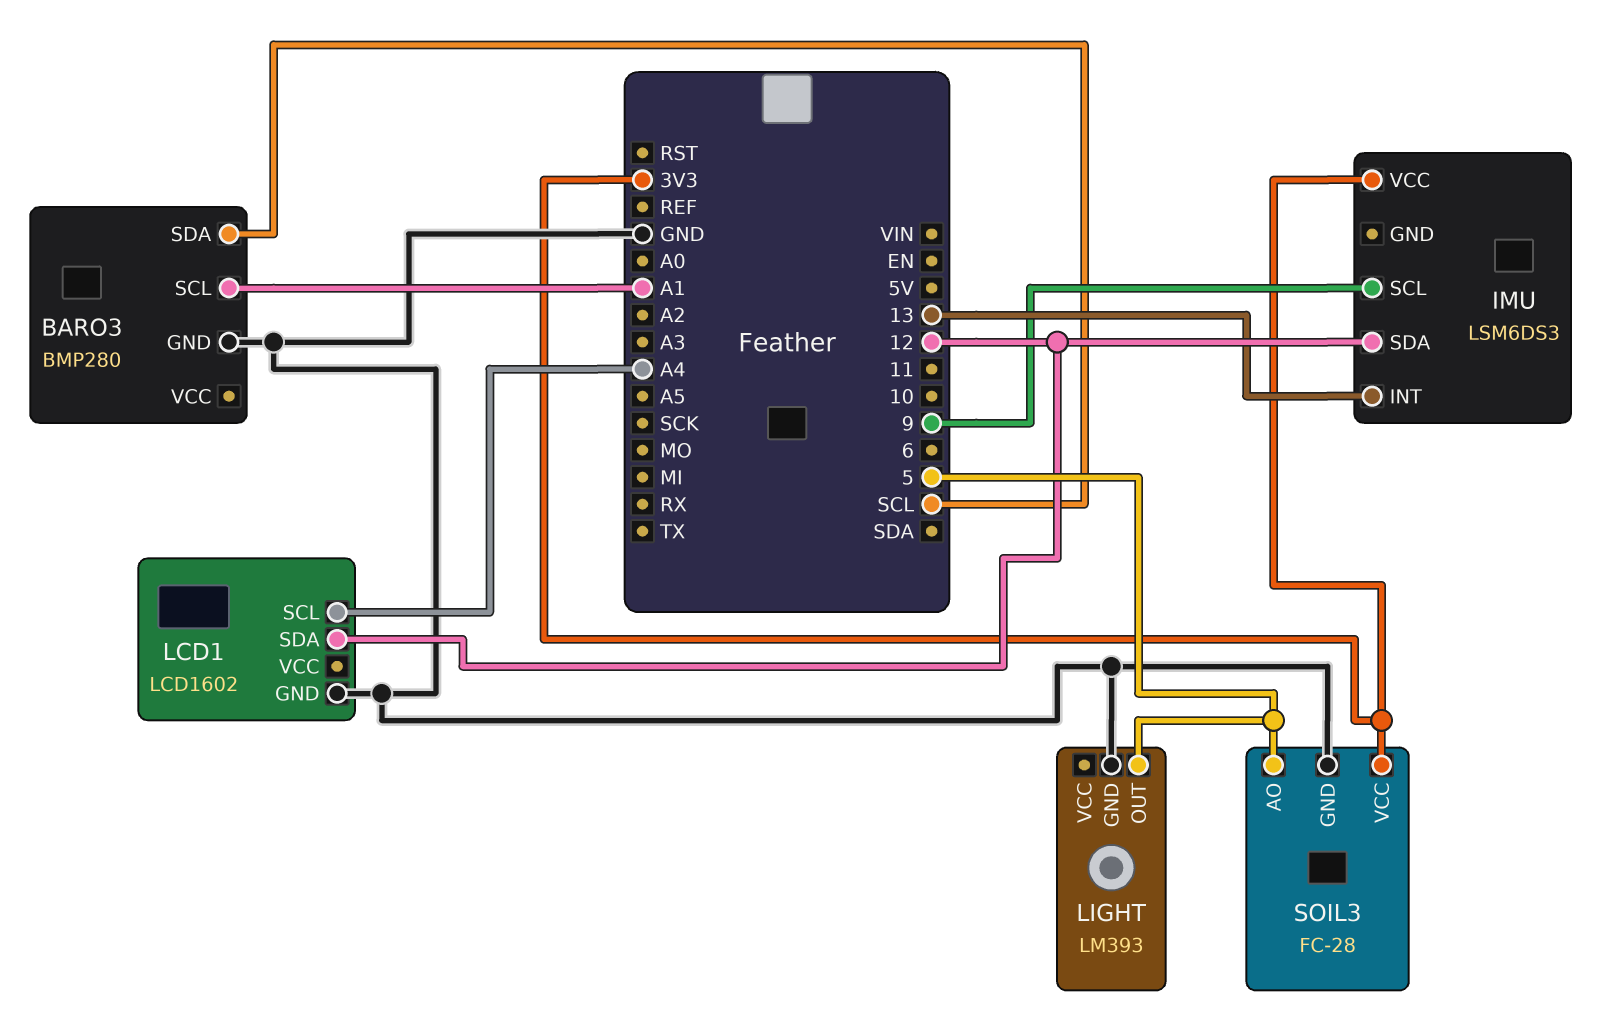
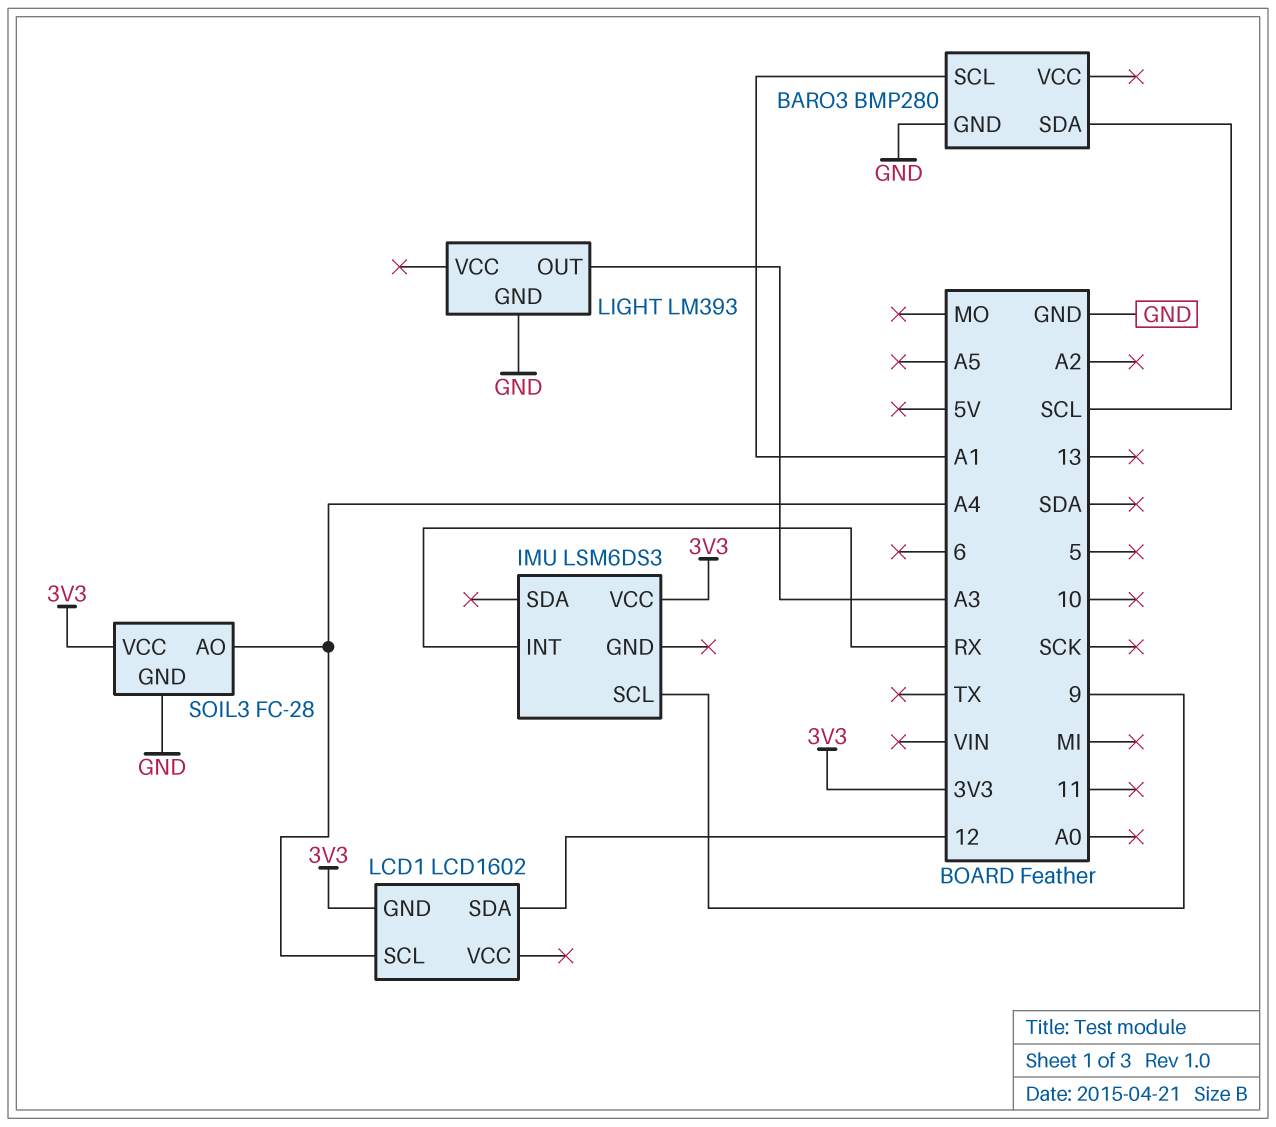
IMU pin INT: 13 -> RX
IMU pin SDA: 12 -> none
LCD1 pin GND: GND -> 3V3
LIGHT pin OUT: 5 -> A3
SOIL3 pin AO: 5 -> A4

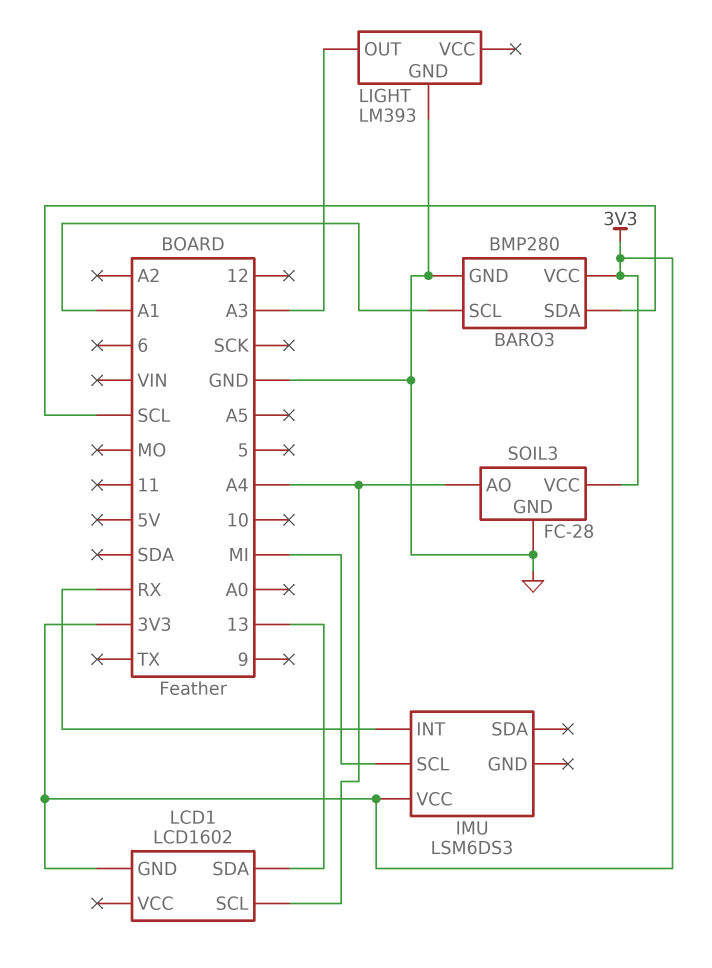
BARO3 pin VCC: none -> 3V3
IMU pin SCL: 9 -> MI
LCD1 pin SDA: 12 -> 13

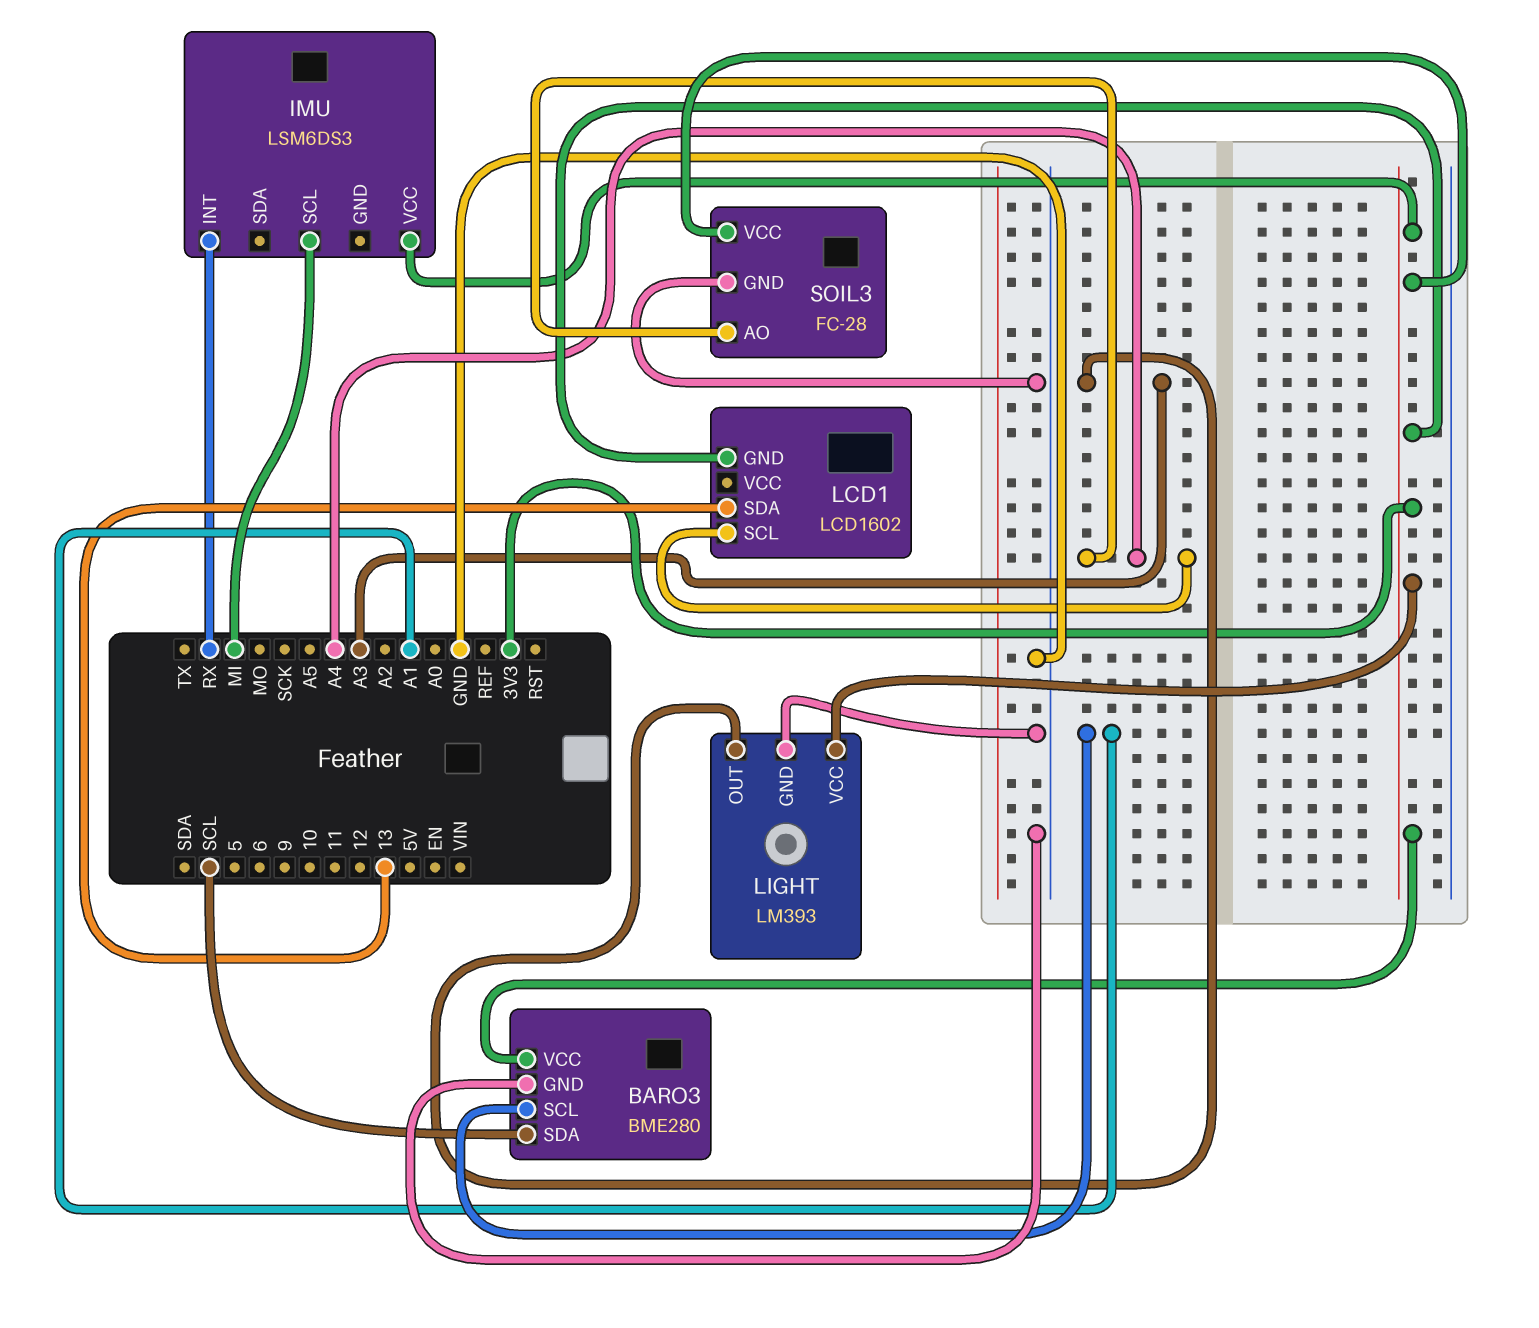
BARO3: BMP280 -> BME280
LIGHT pin VCC: none -> 3V3

